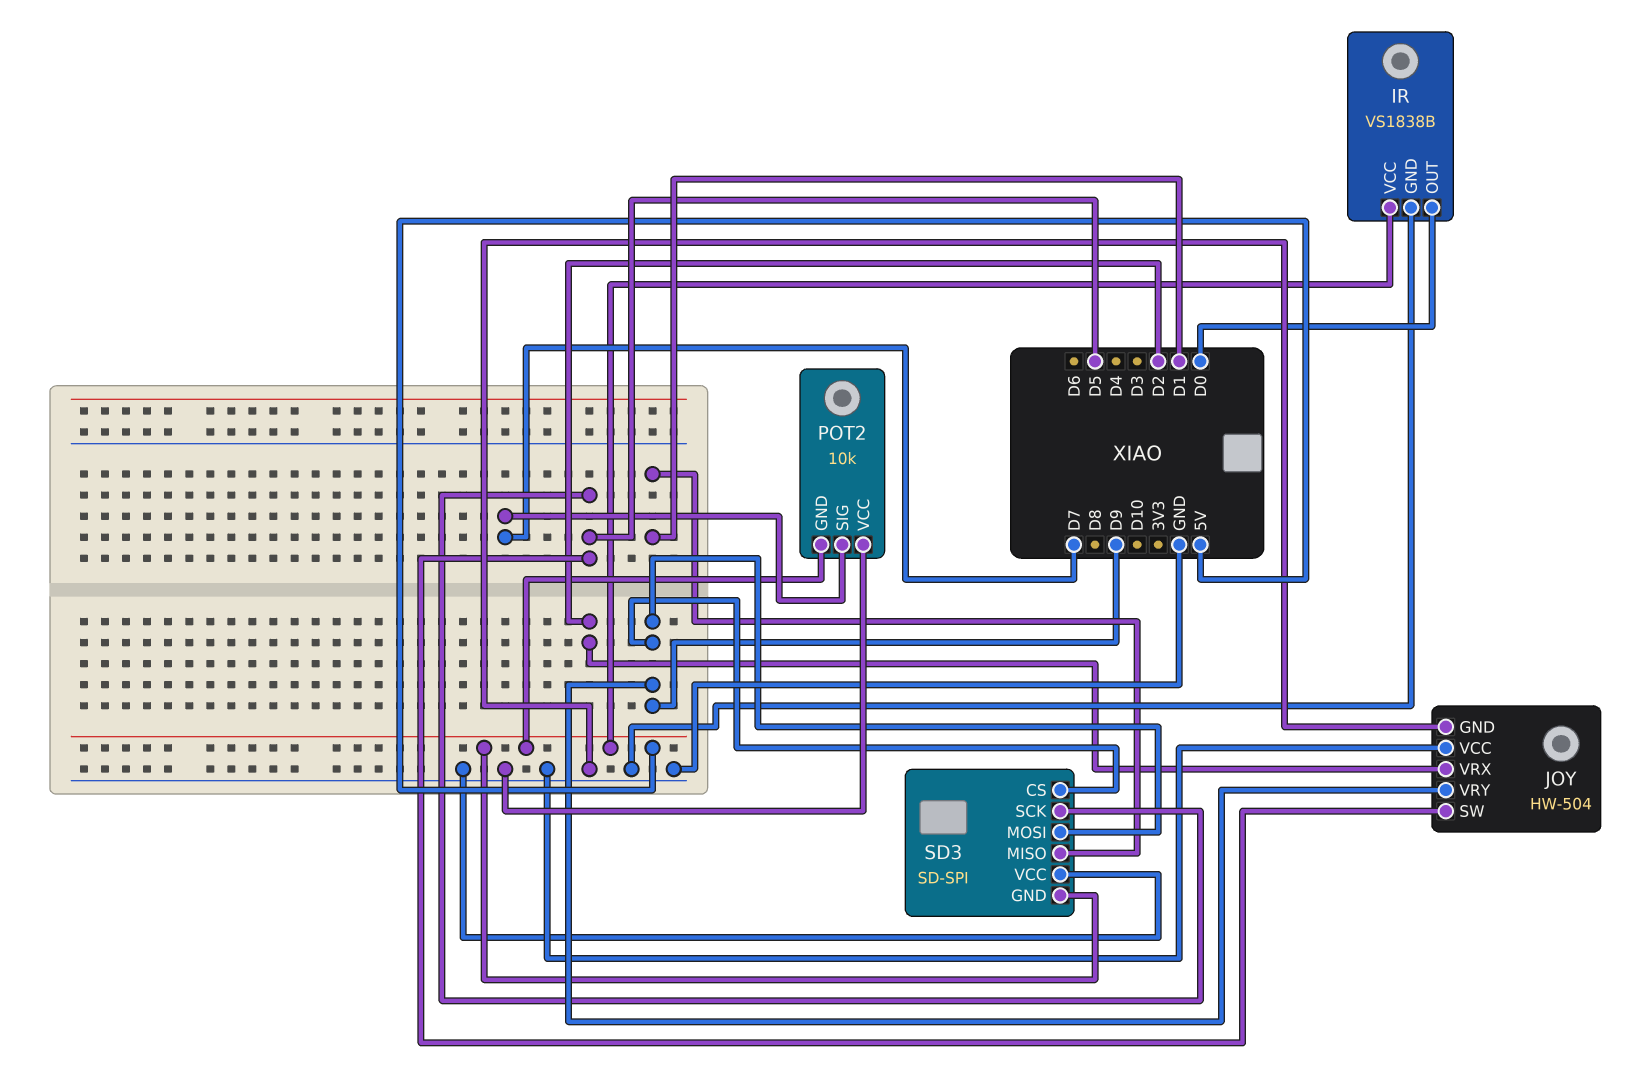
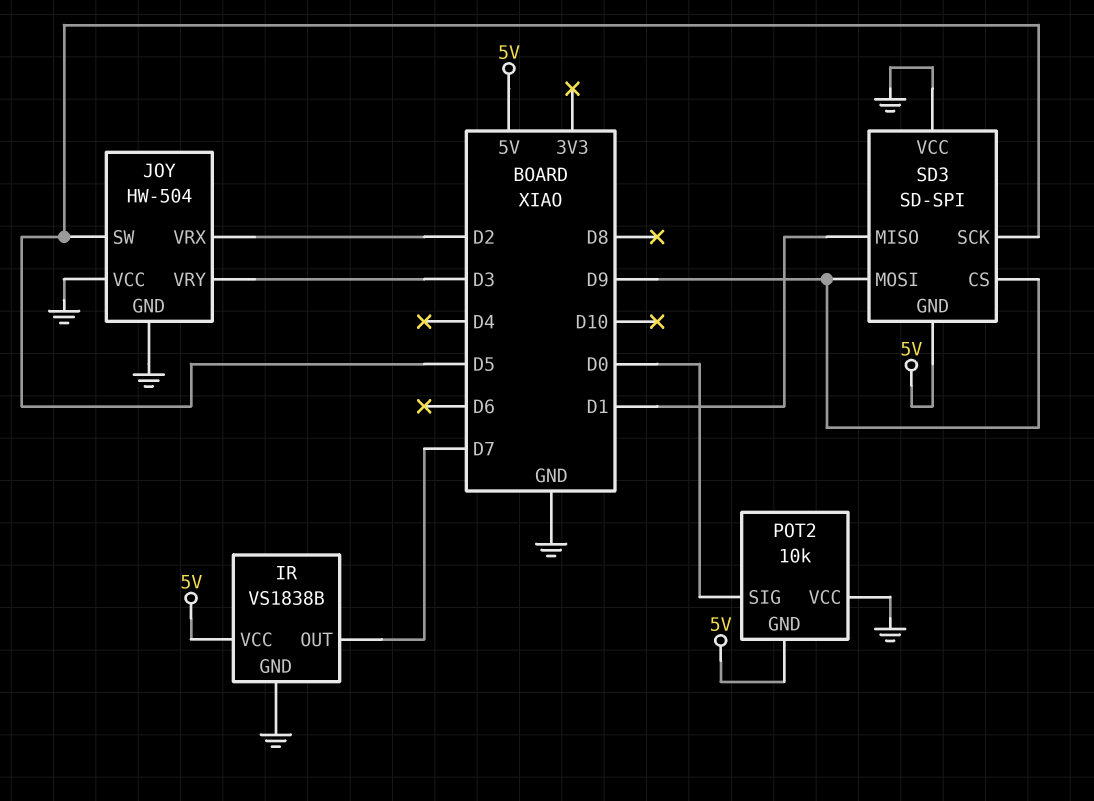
IR pin OUT: D0 -> D7
JOY pin VRY: D9 -> D3
POT2 pin SIG: D7 -> D0

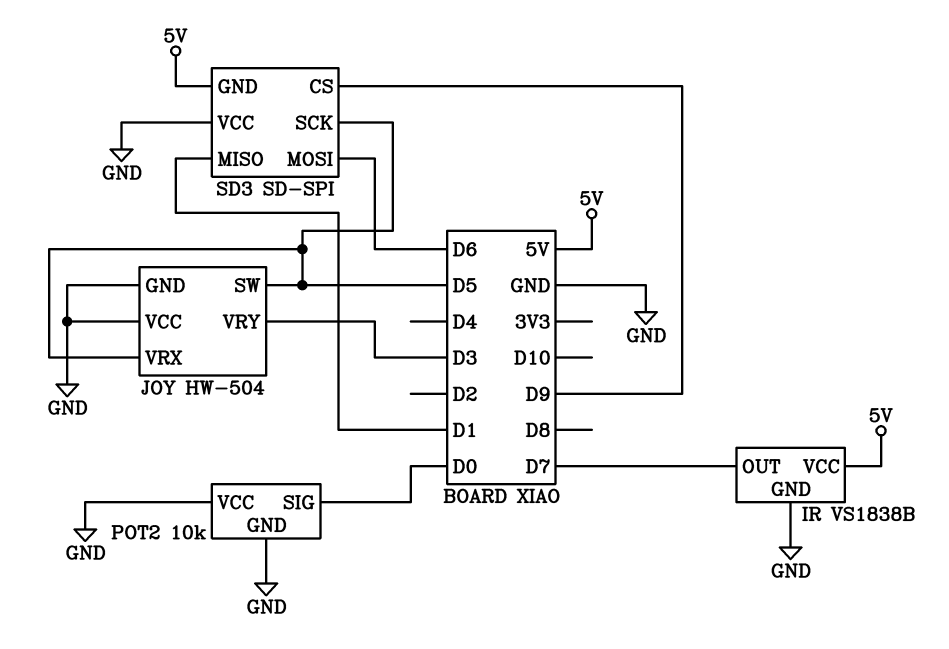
JOY pin VRX: D2 -> D5
POT2 pin GND: 5V -> GND
SD3 pin MOSI: D9 -> D6

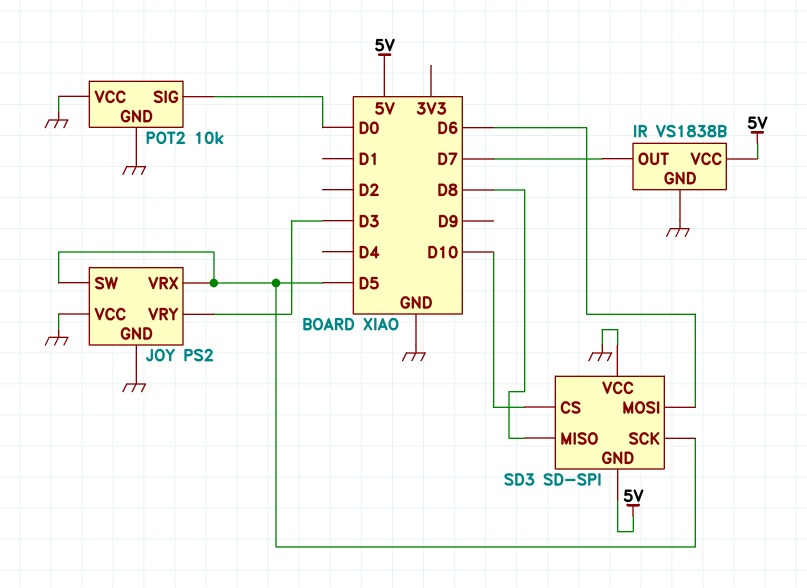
JOY: HW-504 -> PS2
SD3 pin CS: D9 -> D10
SD3 pin MISO: D1 -> D8

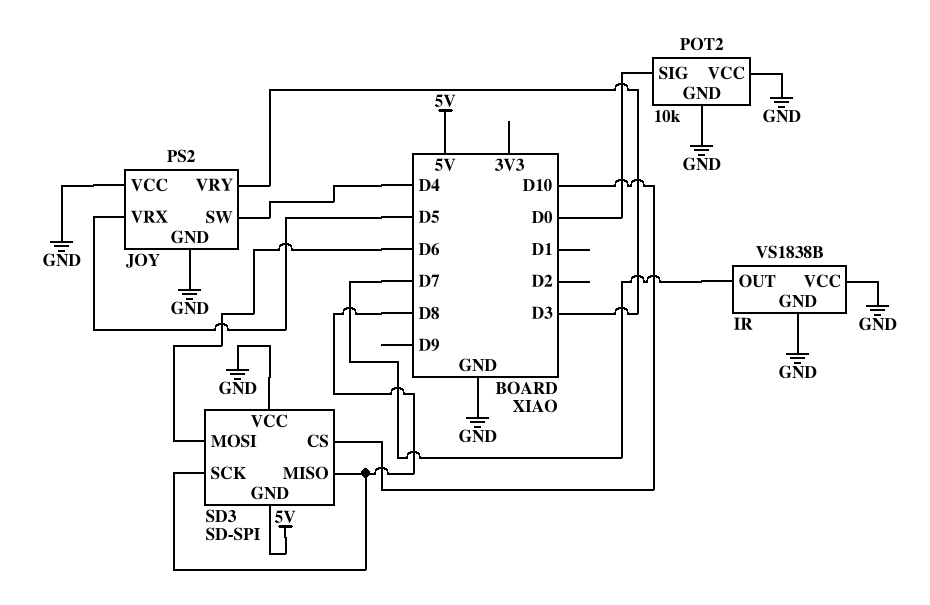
IR pin VCC: 5V -> GND
JOY pin SW: D5 -> D4
SD3 pin SCK: D5 -> D8

